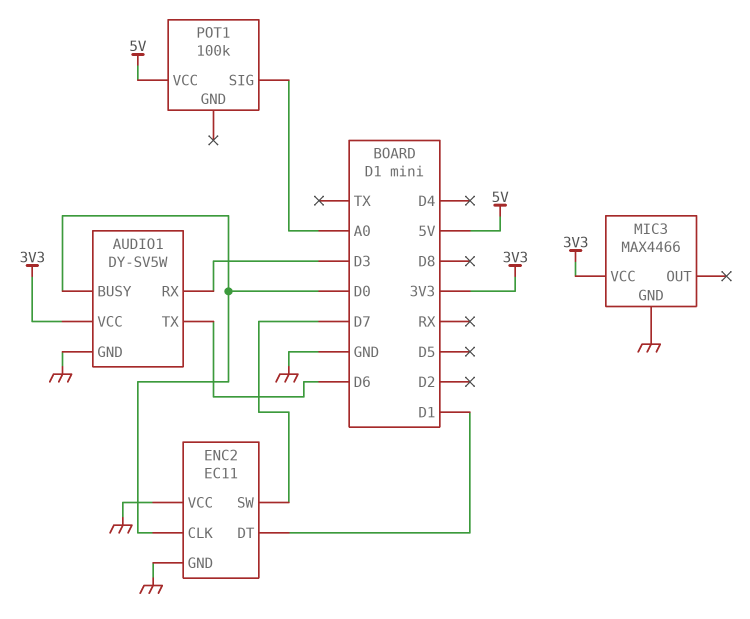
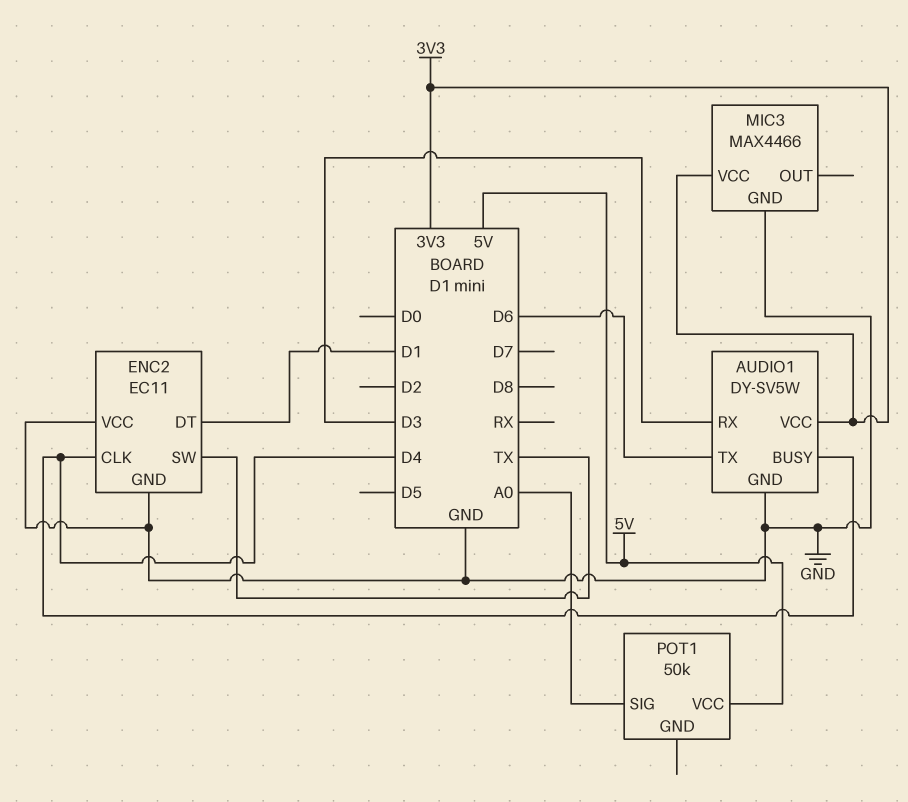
AUDIO1 pin BUSY: D0 -> D4
ENC2 pin CLK: D0 -> D4
ENC2 pin SW: D7 -> TX
POT1: 100k -> 50k

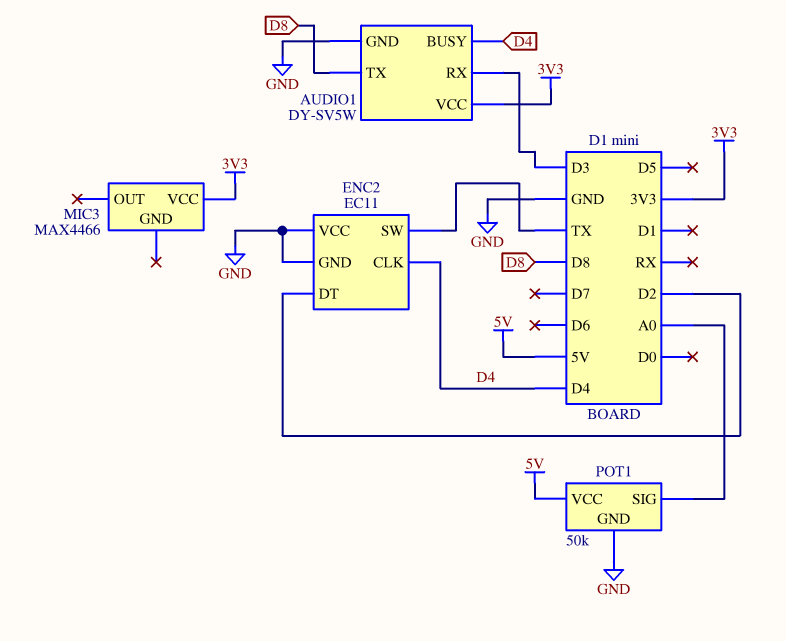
AUDIO1 pin TX: D6 -> D8
ENC2 pin DT: D1 -> D2
MIC3 pin GND: GND -> none
POT1 pin GND: none -> GND

